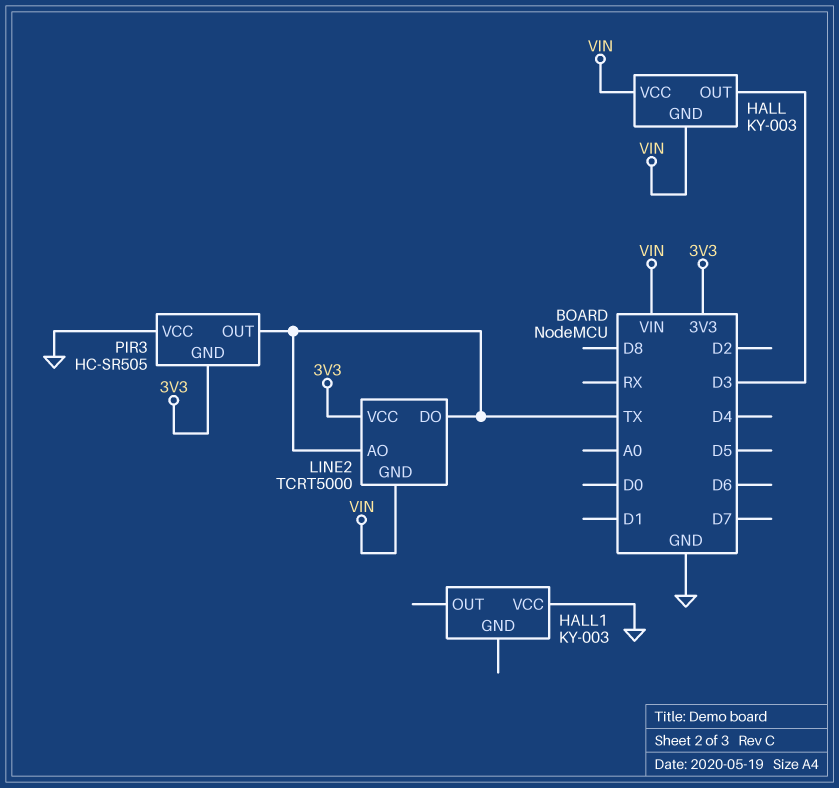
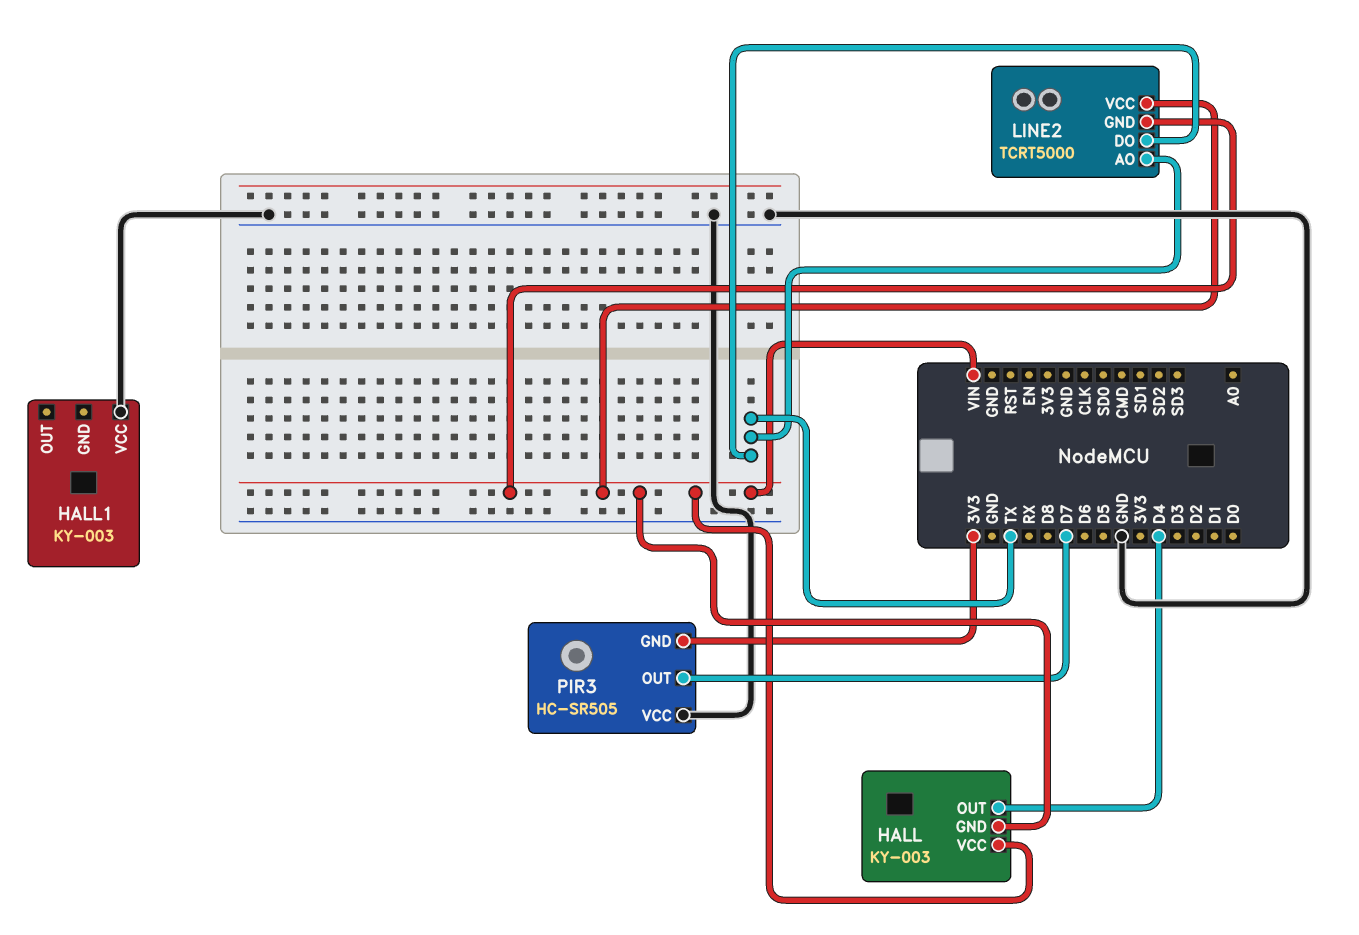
HALL pin OUT: D3 -> D4
LINE2 pin VCC: 3V3 -> VIN
PIR3 pin OUT: TX -> D7

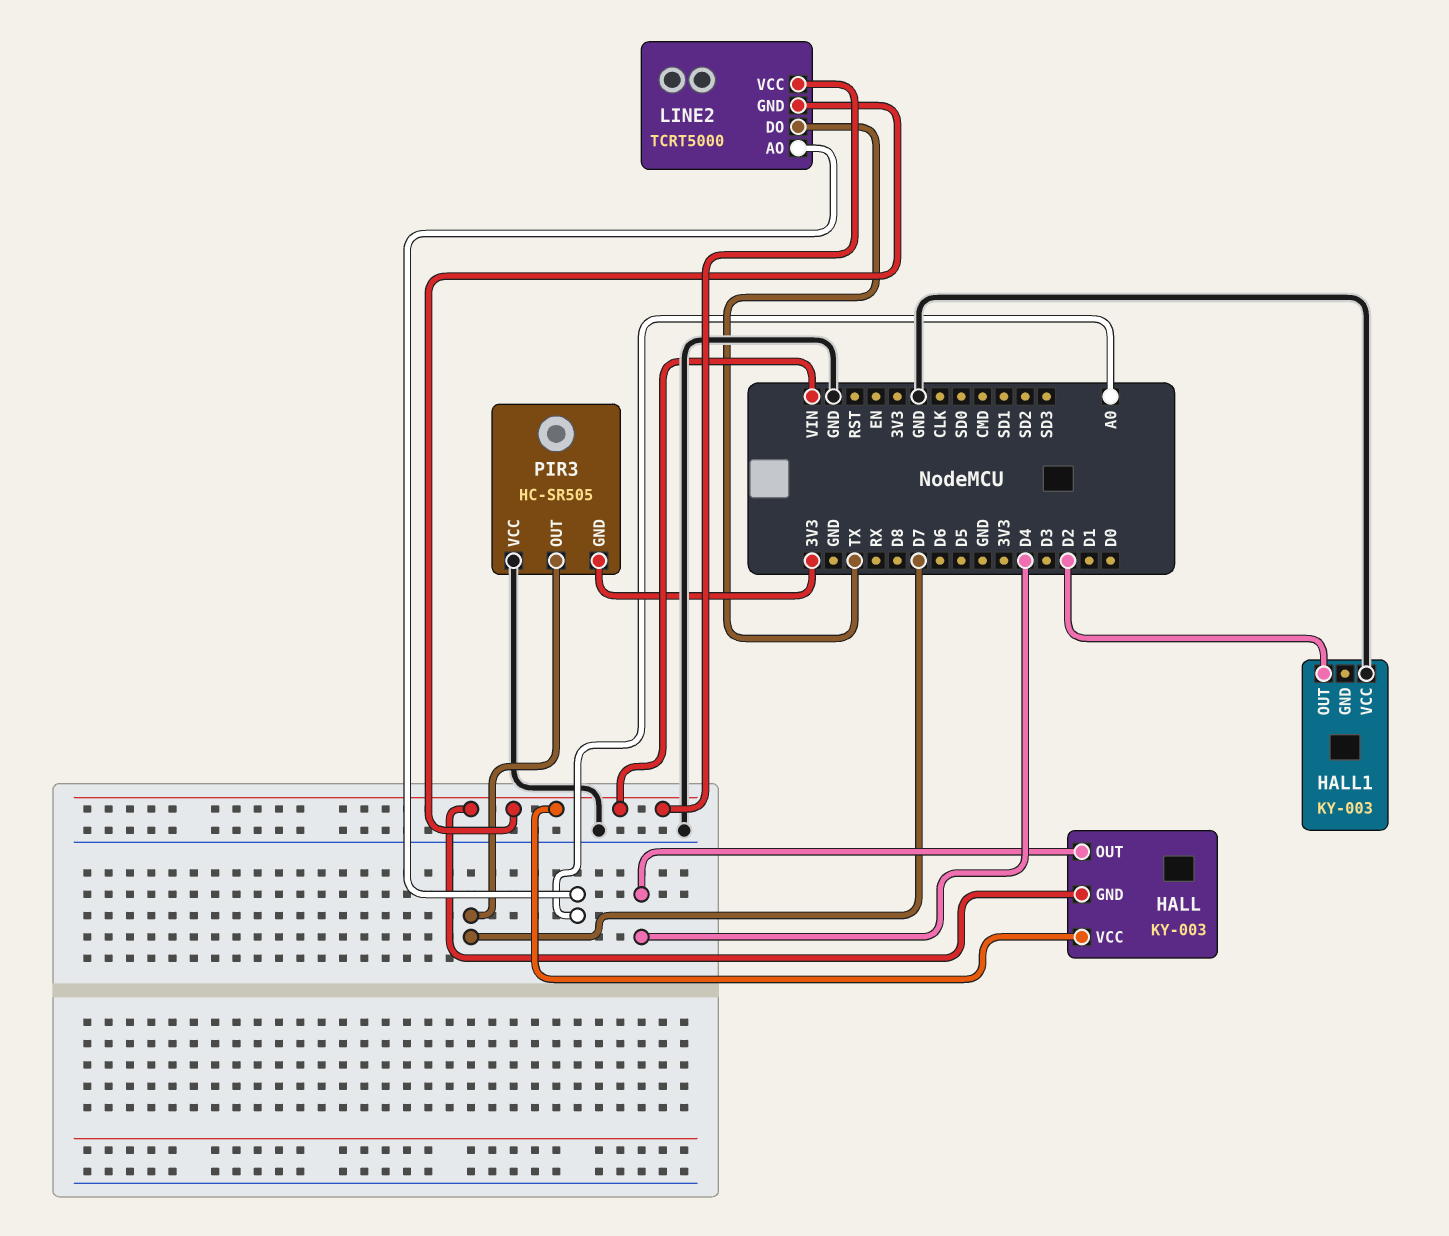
HALL1 pin OUT: none -> D2
LINE2 pin AO: TX -> A0

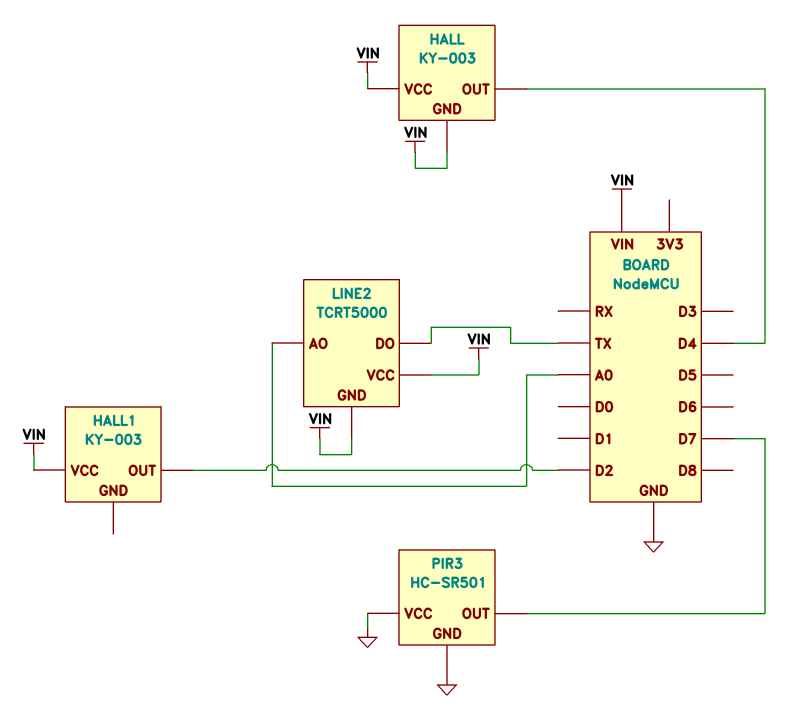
HALL1 pin VCC: GND -> VIN
PIR3: HC-SR505 -> HC-SR501
PIR3 pin GND: 3V3 -> GND

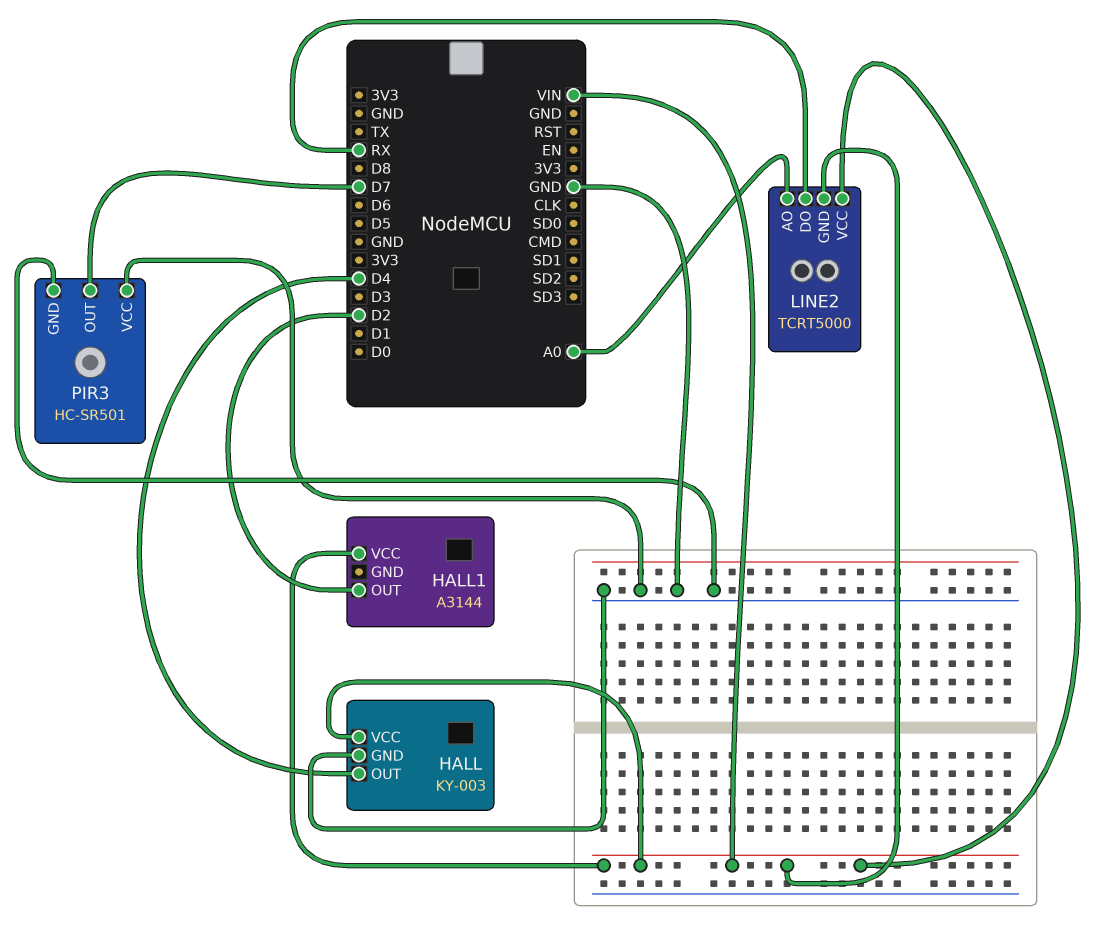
HALL pin GND: VIN -> GND
HALL1: KY-003 -> A3144
LINE2 pin DO: TX -> RX

